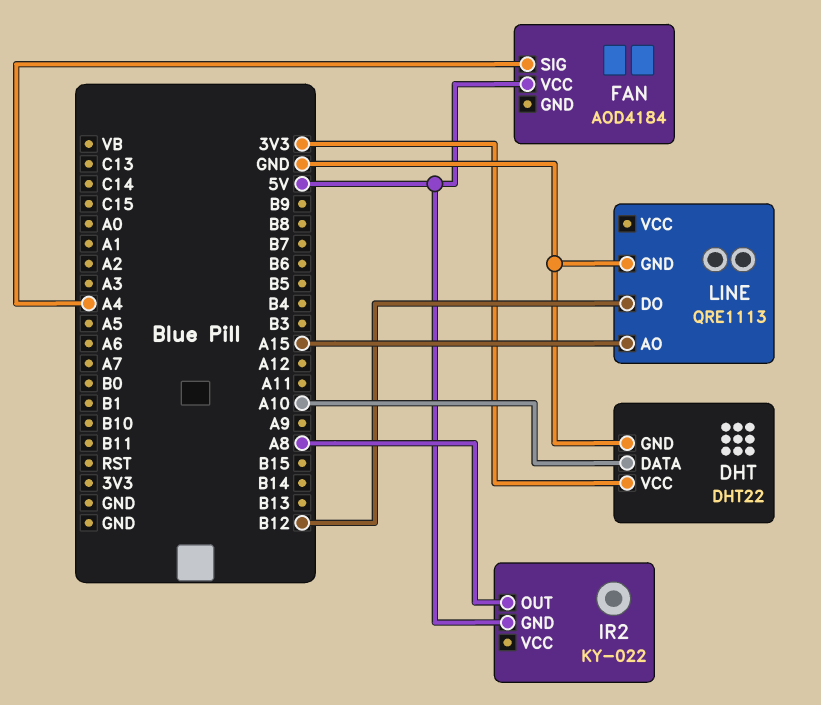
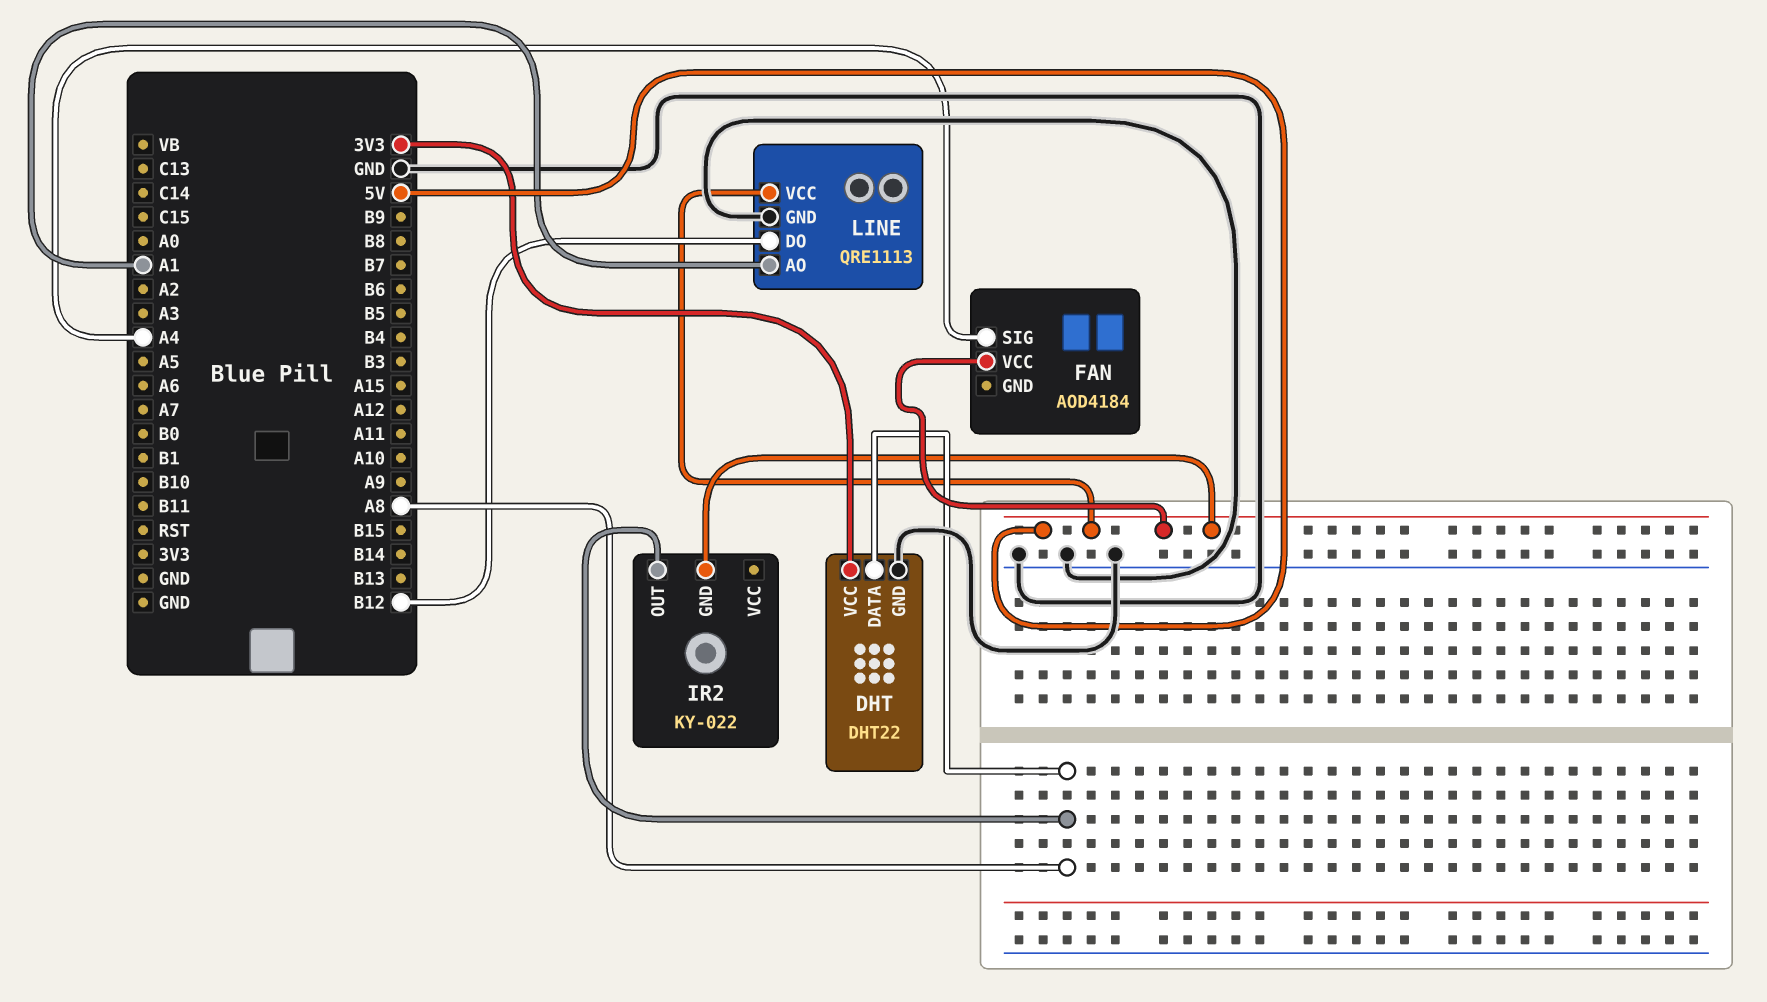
DHT pin DATA: A10 -> A8
LINE pin AO: A15 -> A1
LINE pin VCC: none -> 5V

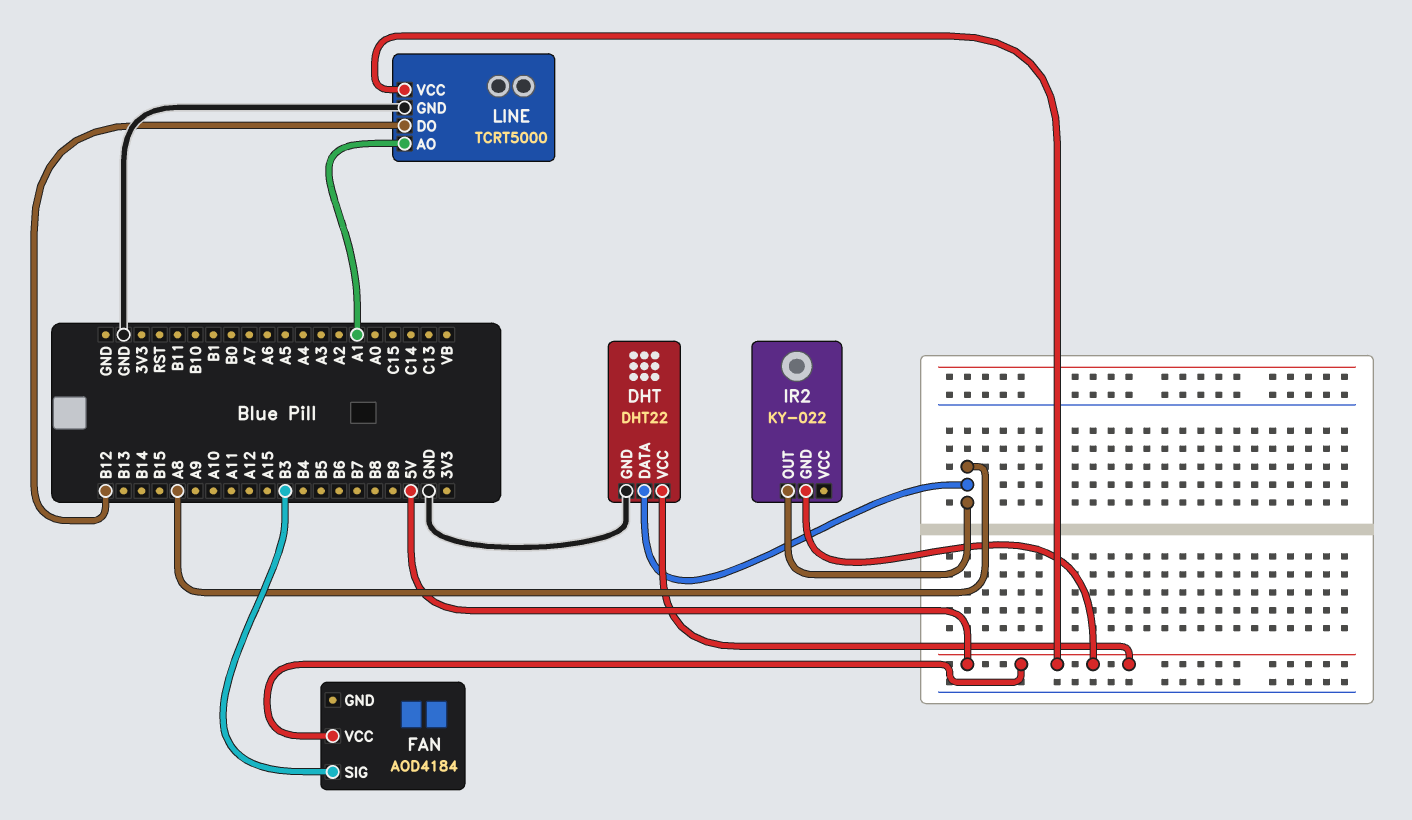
DHT pin VCC: 3V3 -> 5V
FAN pin SIG: A4 -> B3
LINE: QRE1113 -> TCRT5000

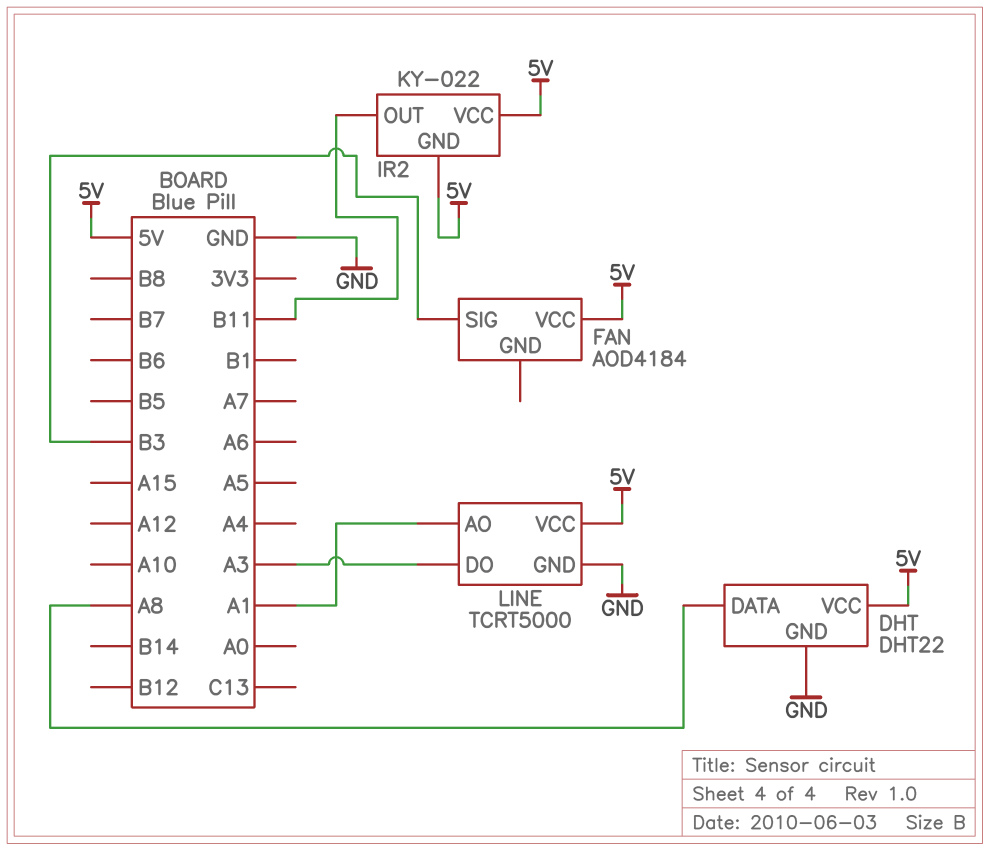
IR2 pin OUT: A8 -> B11
IR2 pin VCC: none -> 5V
LINE pin DO: B12 -> A3

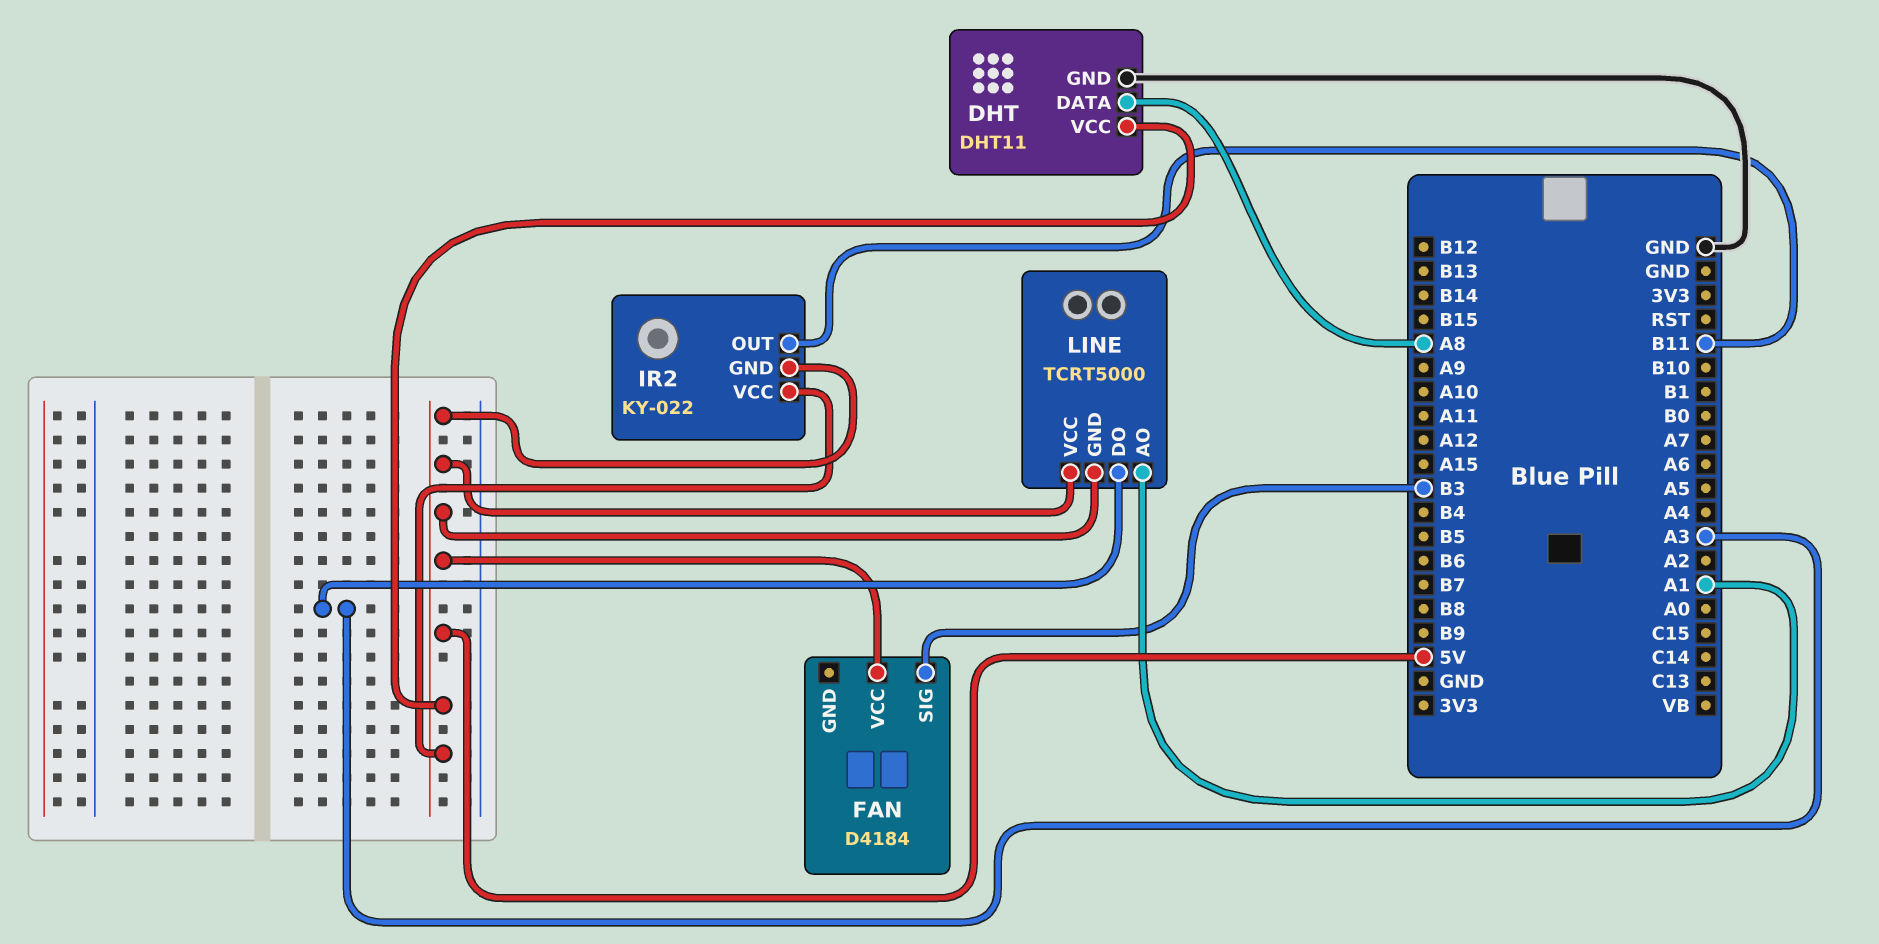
DHT: DHT22 -> DHT11
FAN: AOD4184 -> D4184
LINE pin GND: GND -> 5V

